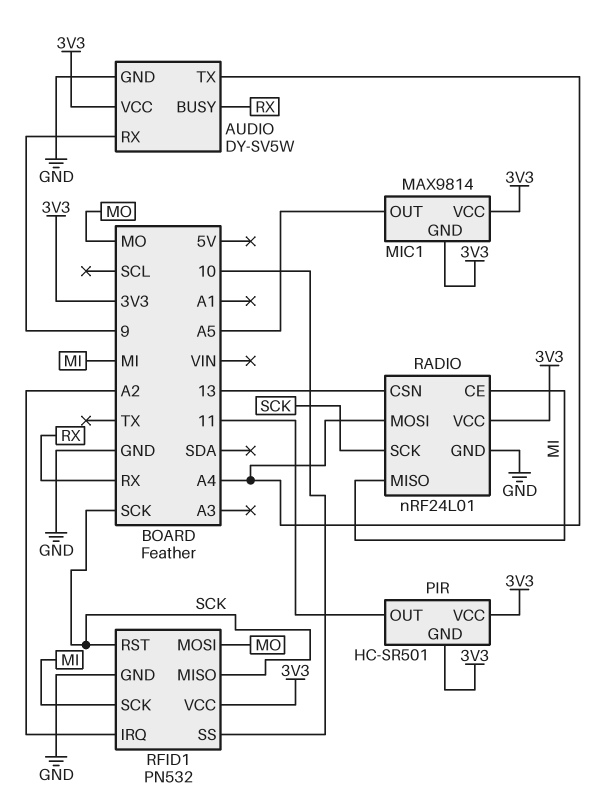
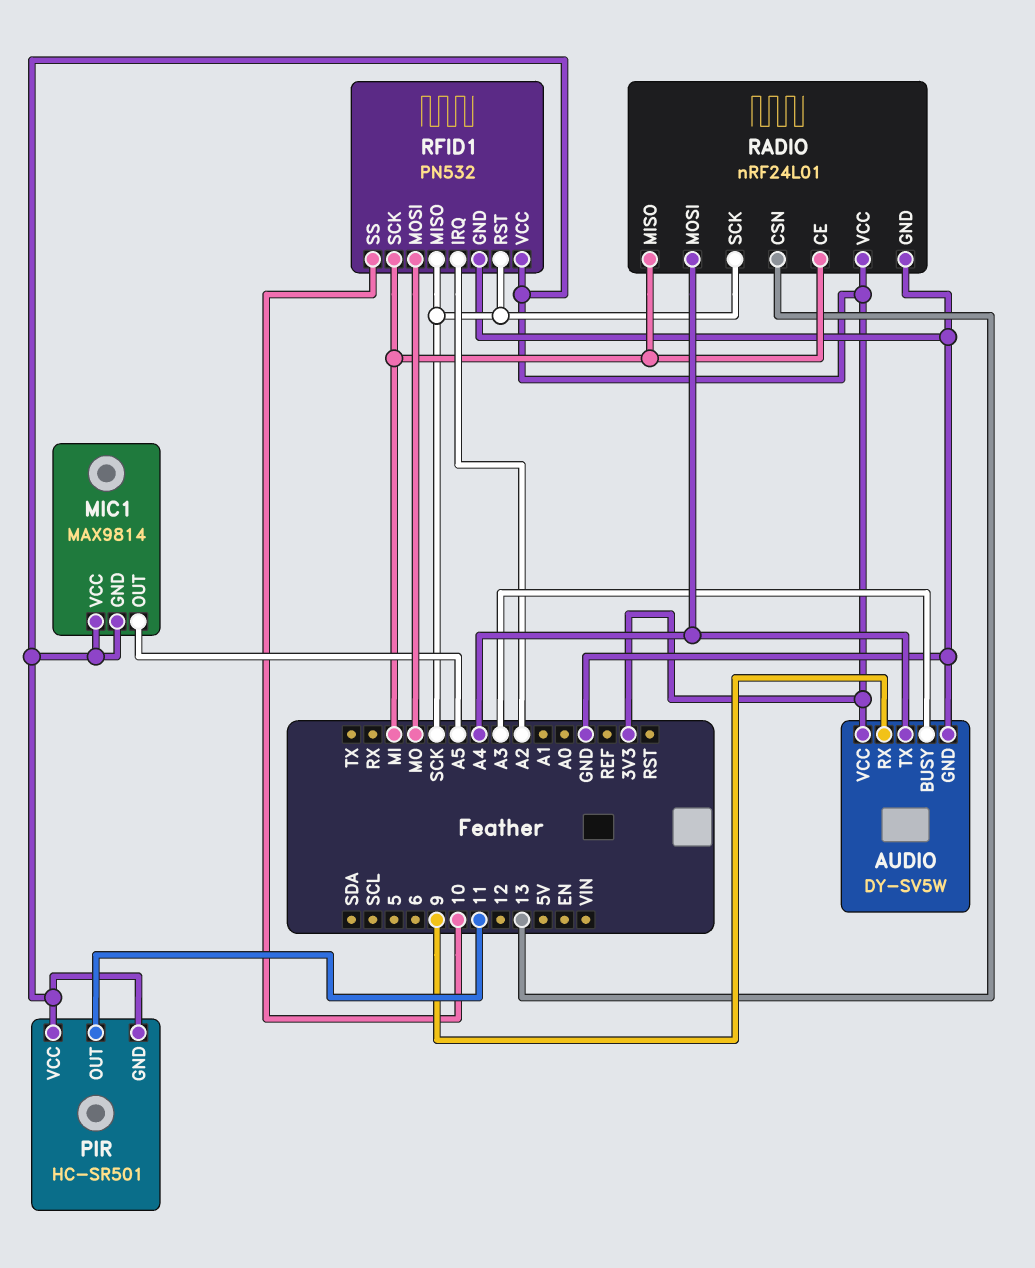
AUDIO pin BUSY: RX -> A3

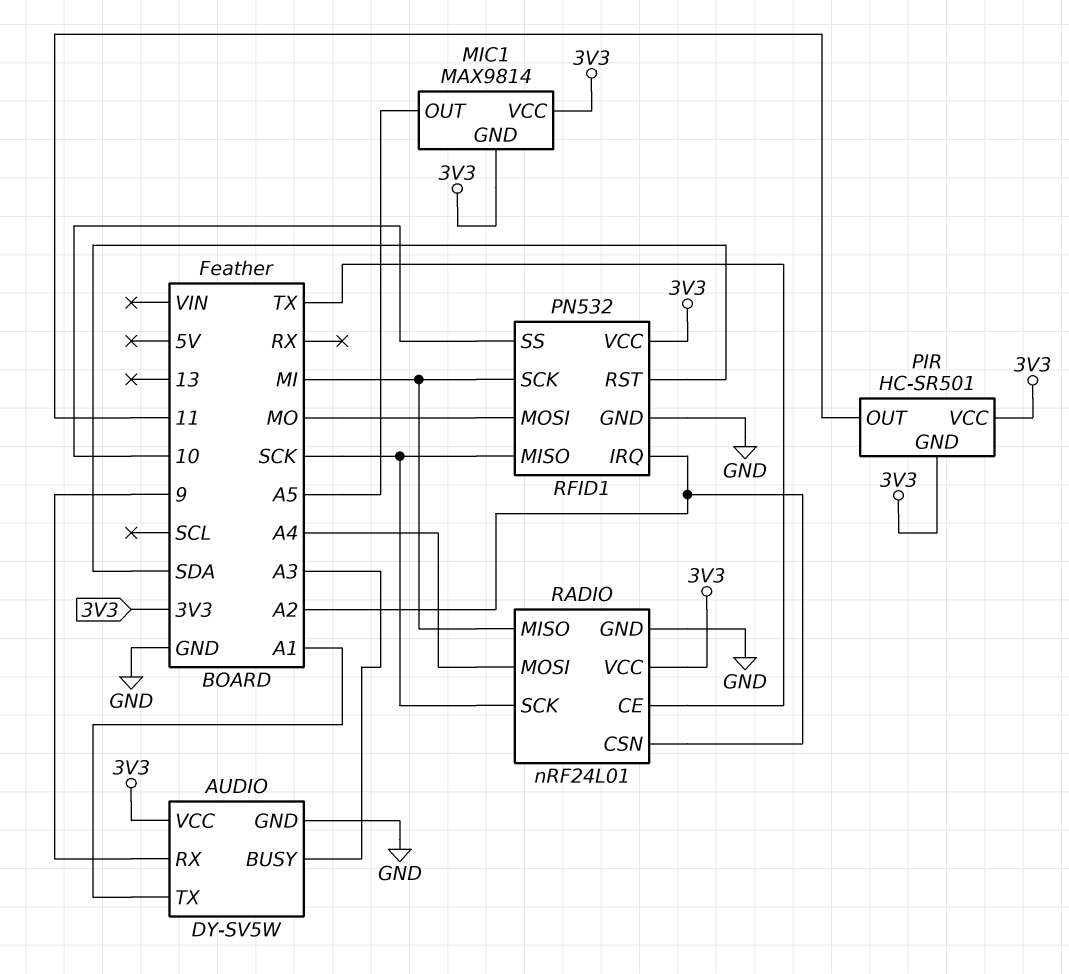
AUDIO pin TX: A4 -> A1
RADIO pin CE: MI -> TX
RADIO pin CSN: 13 -> A2
RFID1 pin RST: SCK -> SDA

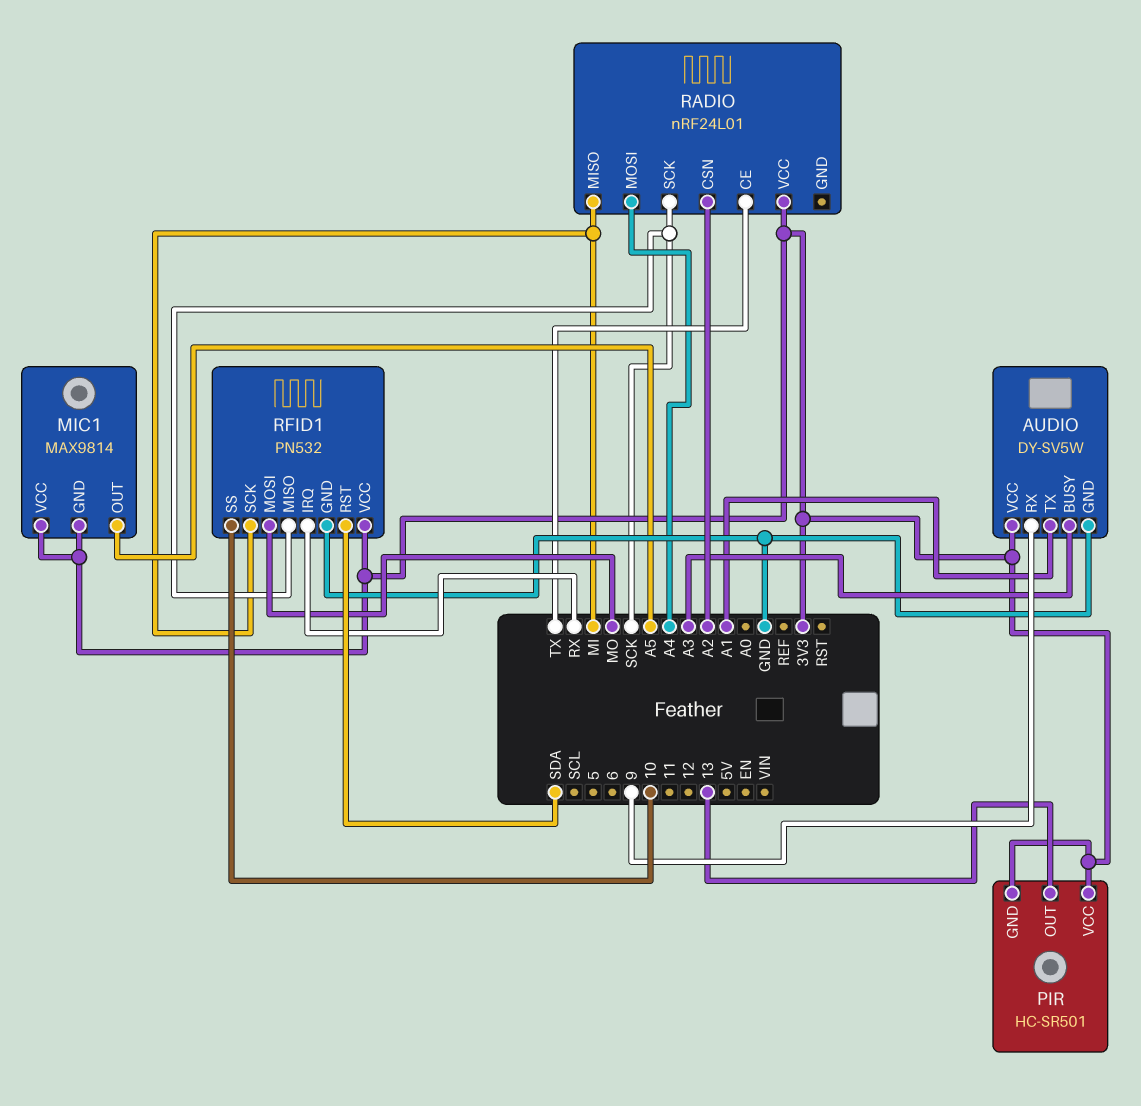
PIR pin OUT: 11 -> 13
RADIO pin GND: GND -> none
RFID1 pin IRQ: A2 -> RX

